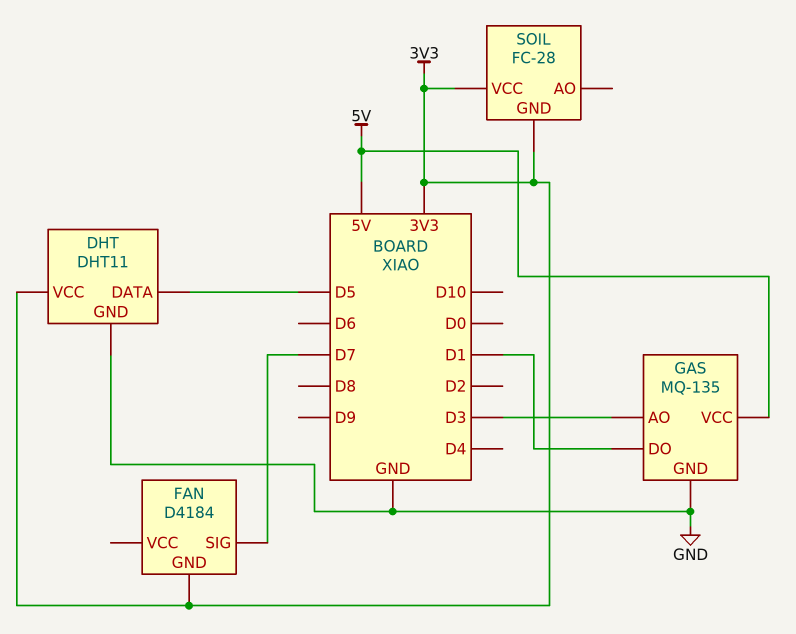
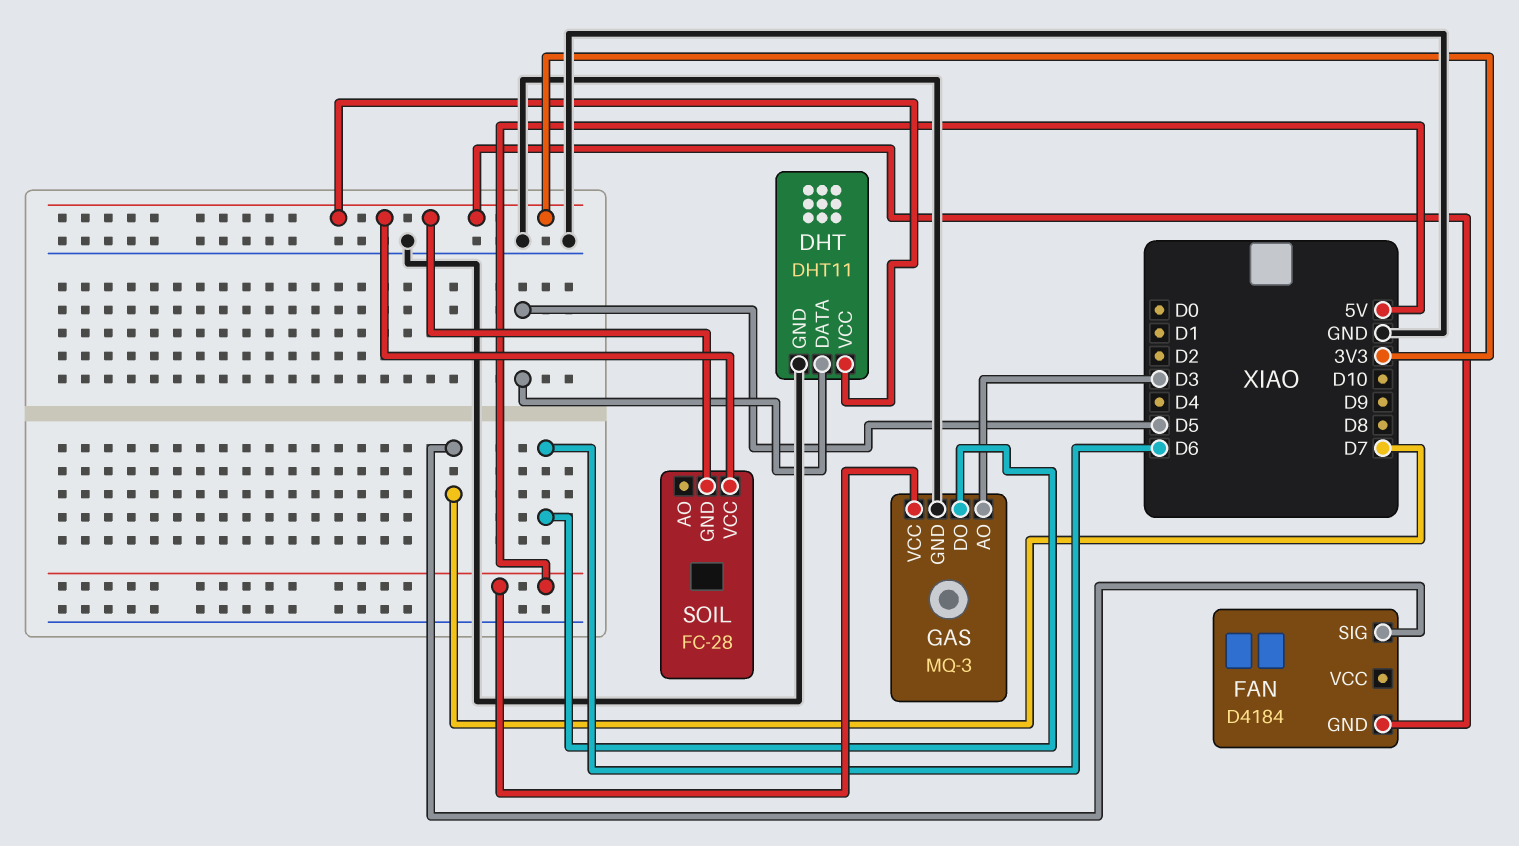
GAS: MQ-135 -> MQ-3
GAS pin DO: D1 -> D6

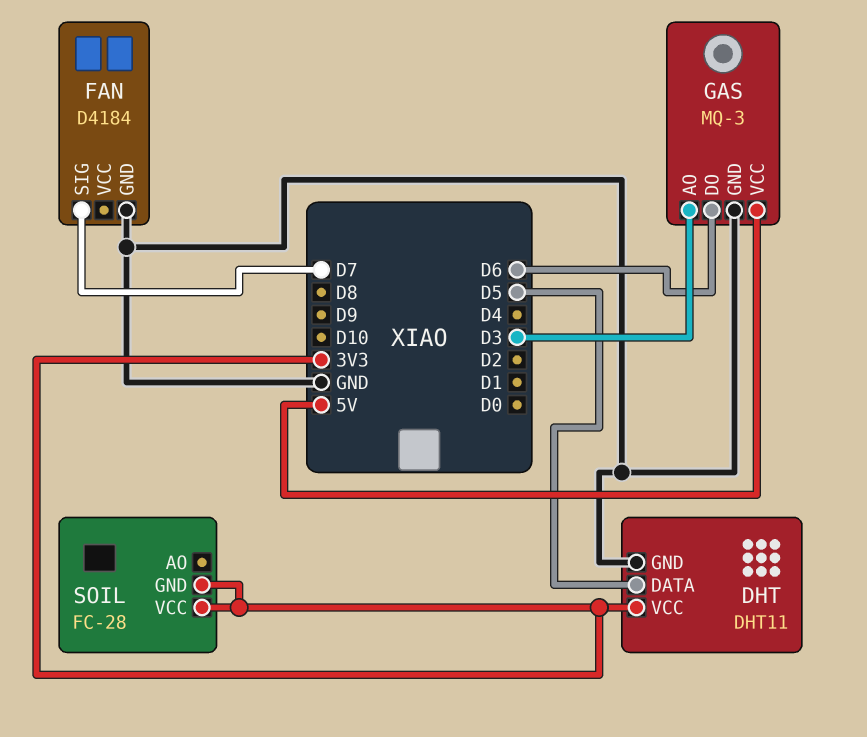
FAN pin GND: 3V3 -> GND

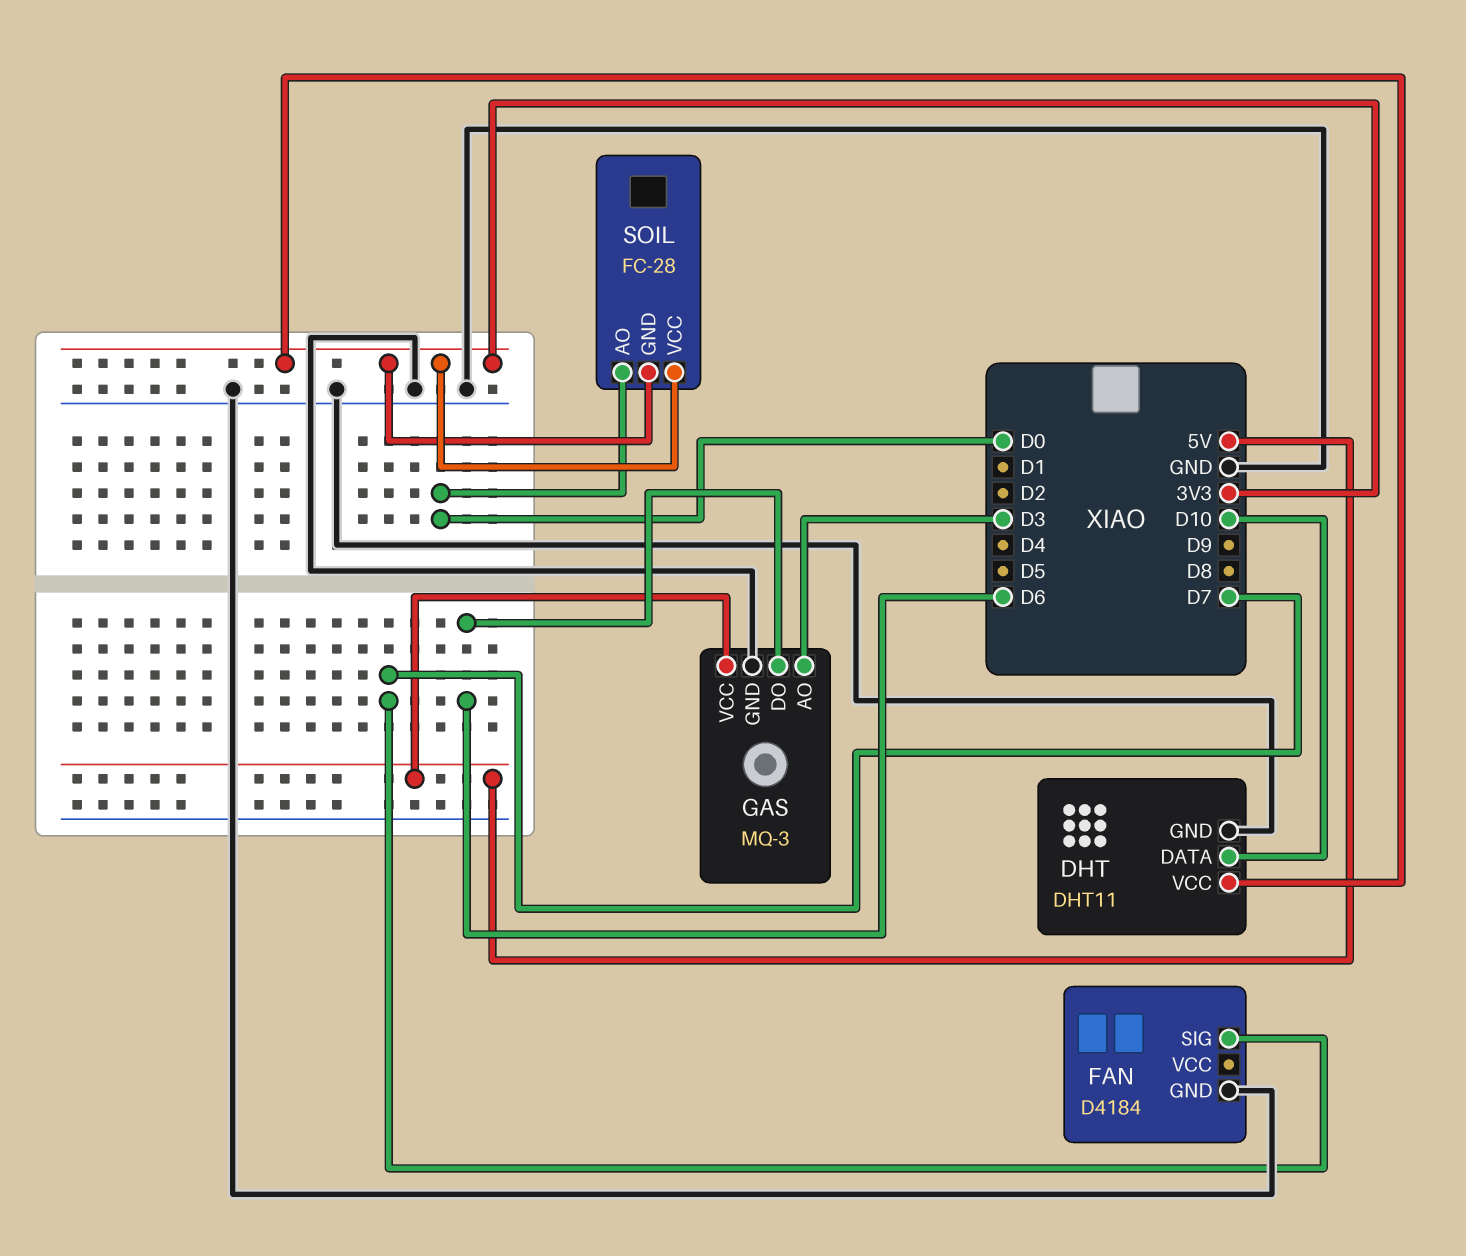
DHT pin DATA: D5 -> D10
SOIL pin AO: none -> D0

